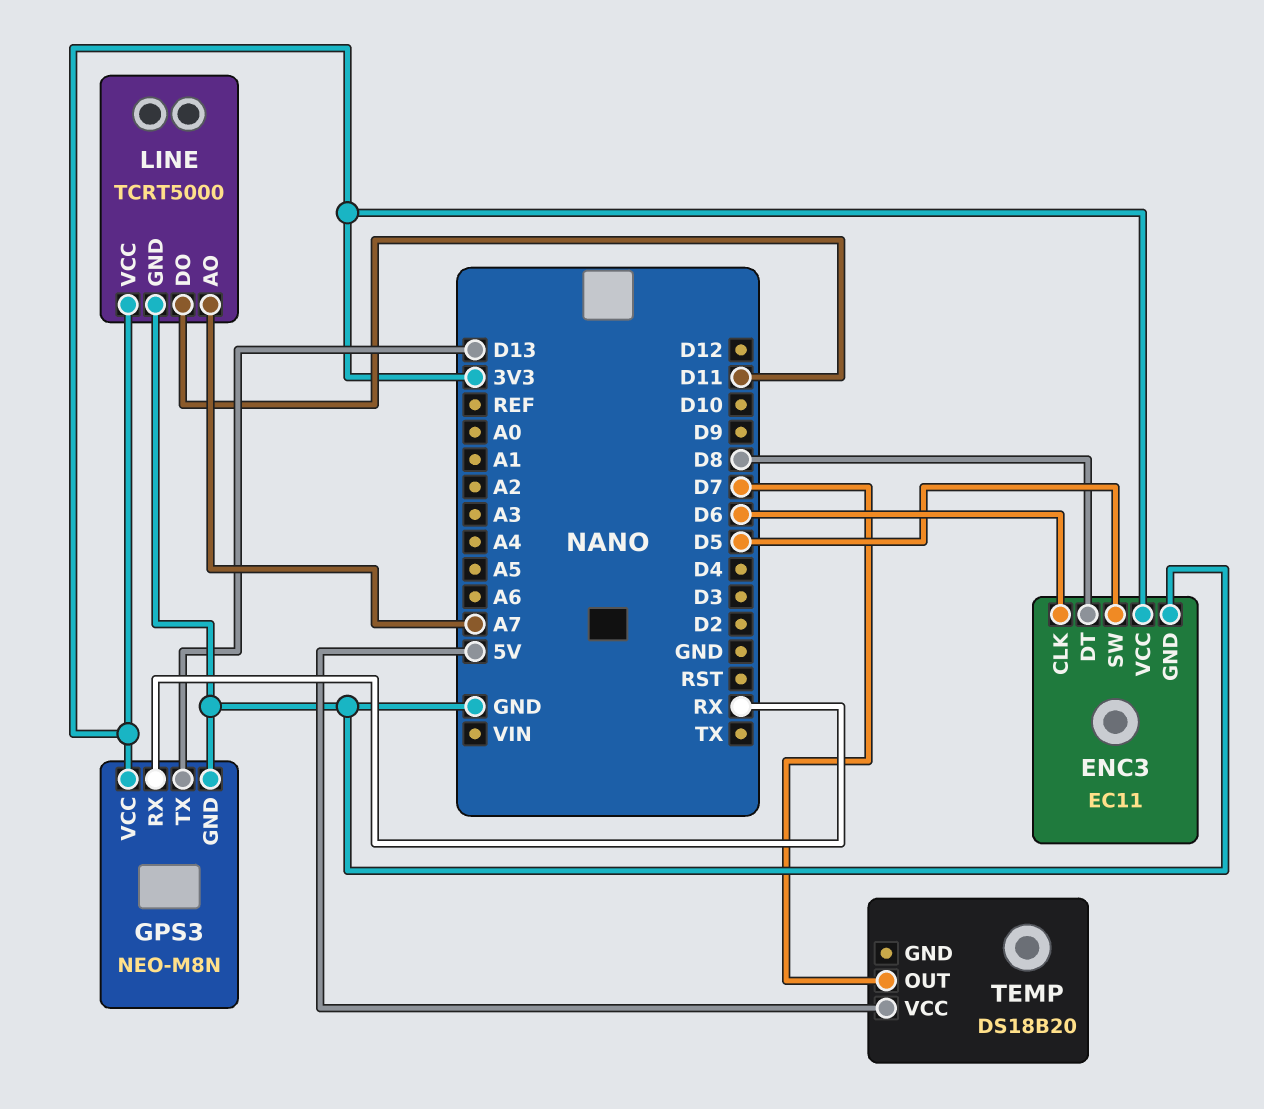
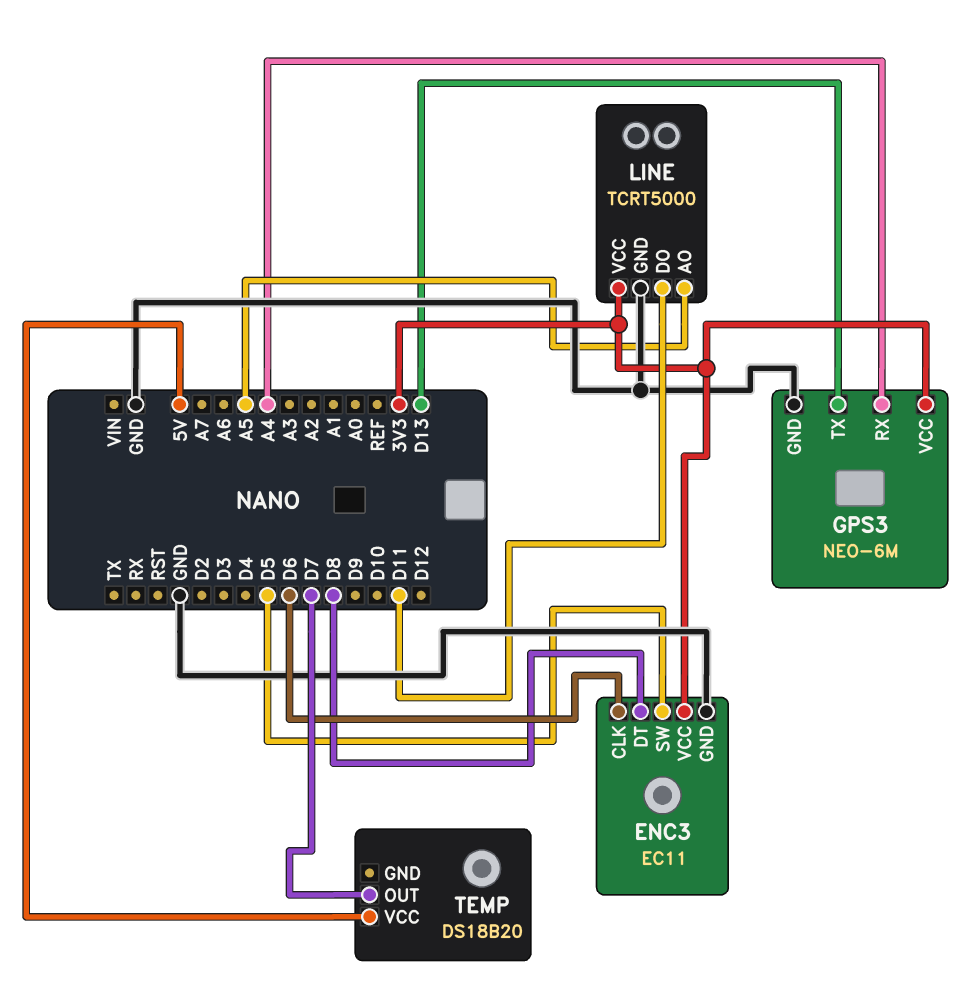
GPS3: NEO-M8N -> NEO-6M
GPS3 pin RX: RX -> A4
LINE pin AO: A7 -> A5

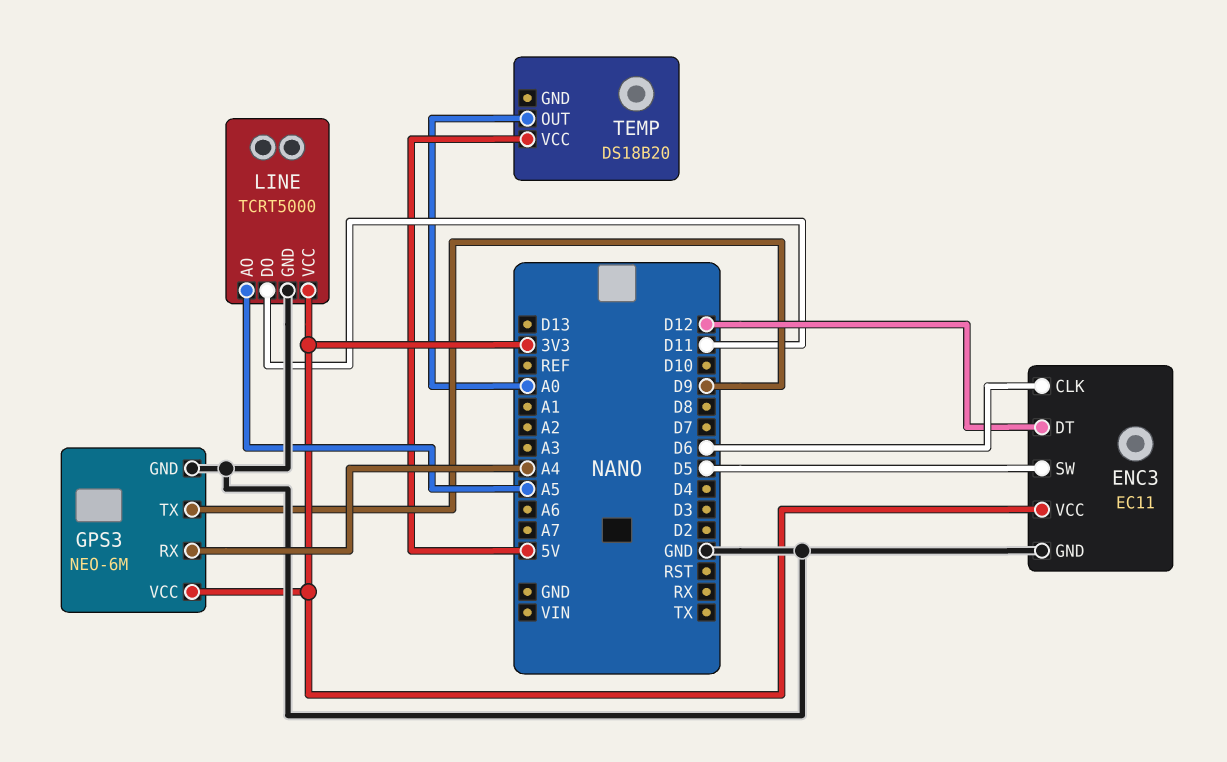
ENC3 pin DT: D8 -> D12
GPS3 pin TX: D13 -> D9
TEMP pin OUT: D7 -> A0

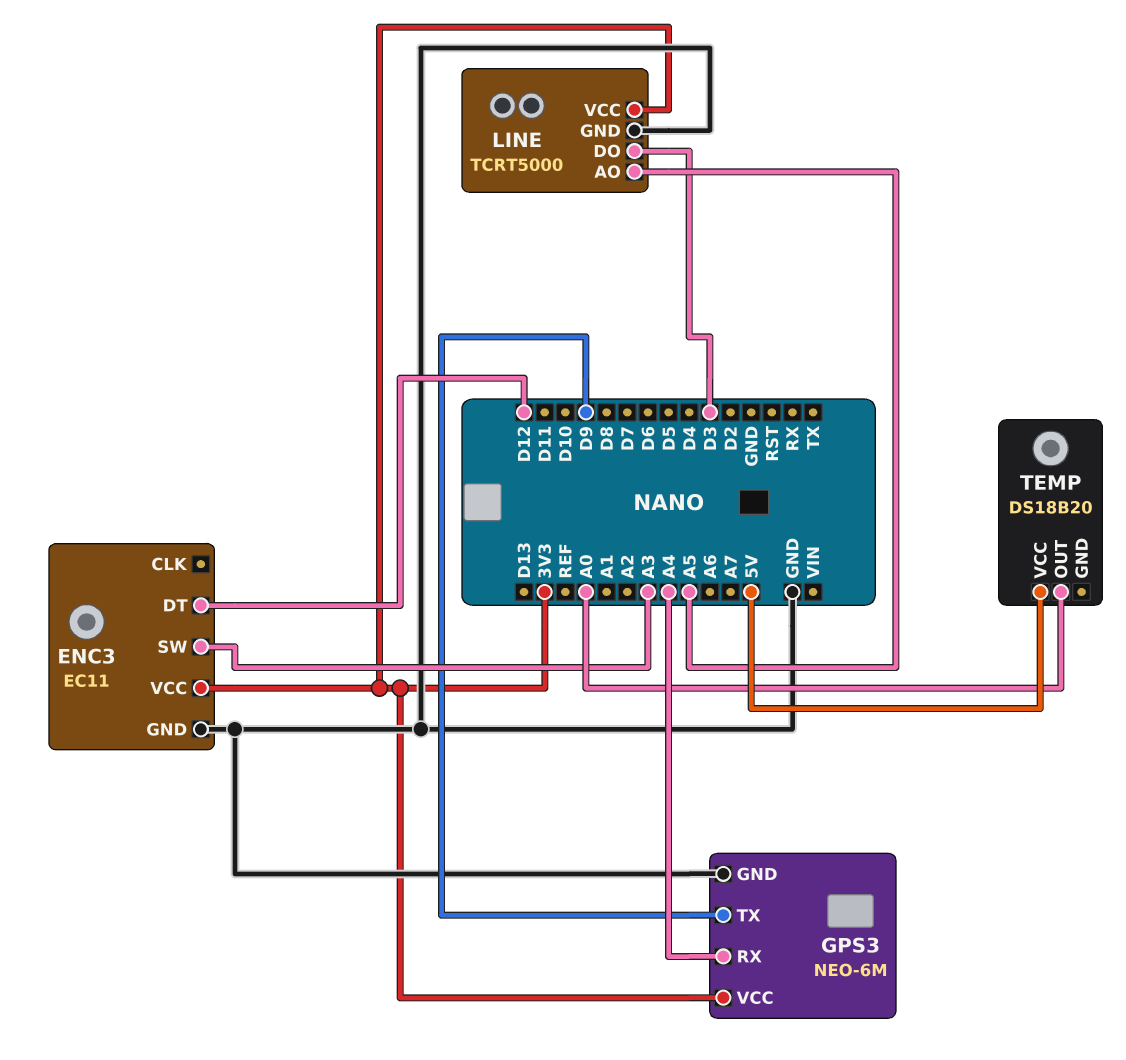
ENC3 pin CLK: D6 -> none
ENC3 pin SW: D5 -> A3
LINE pin DO: D11 -> D3

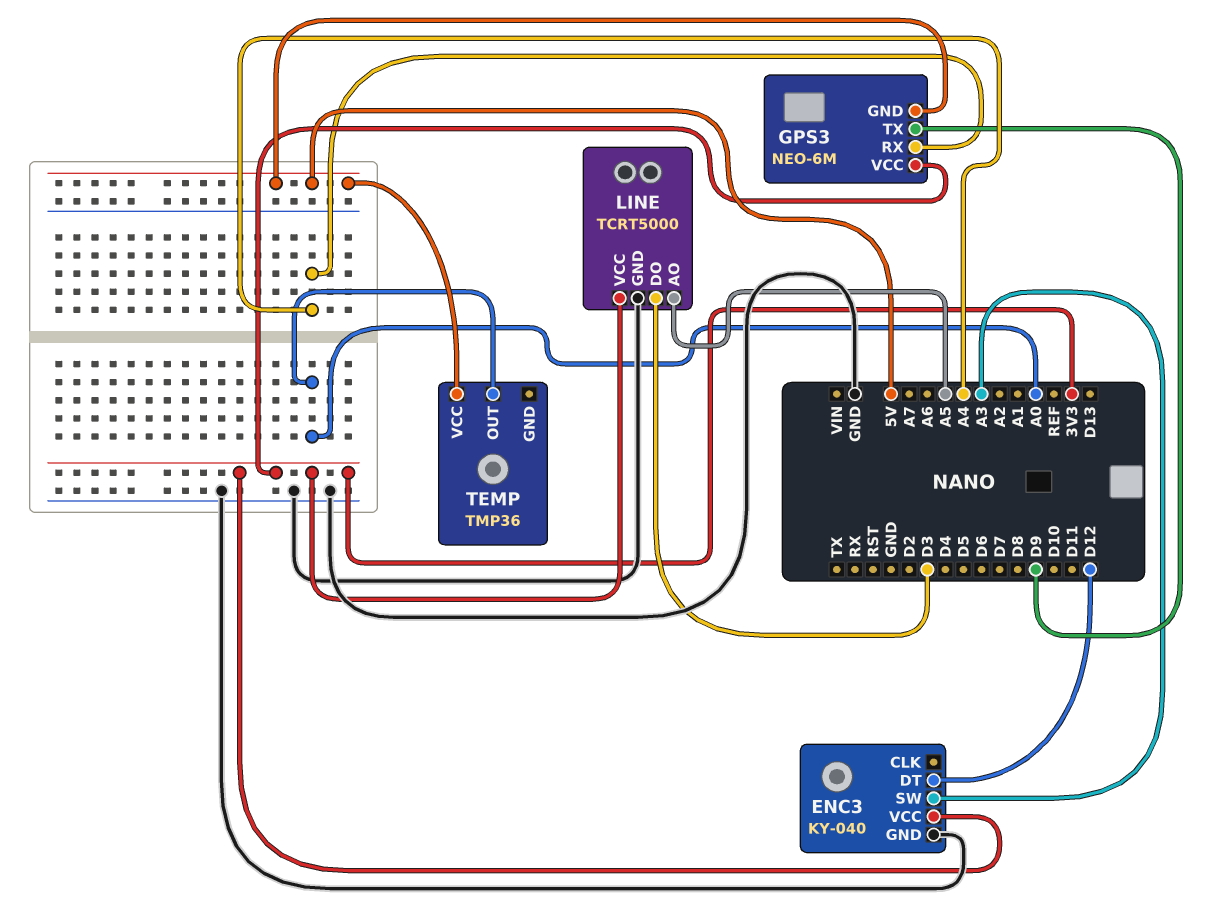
ENC3: EC11 -> KY-040
GPS3 pin GND: GND -> 5V
TEMP: DS18B20 -> TMP36

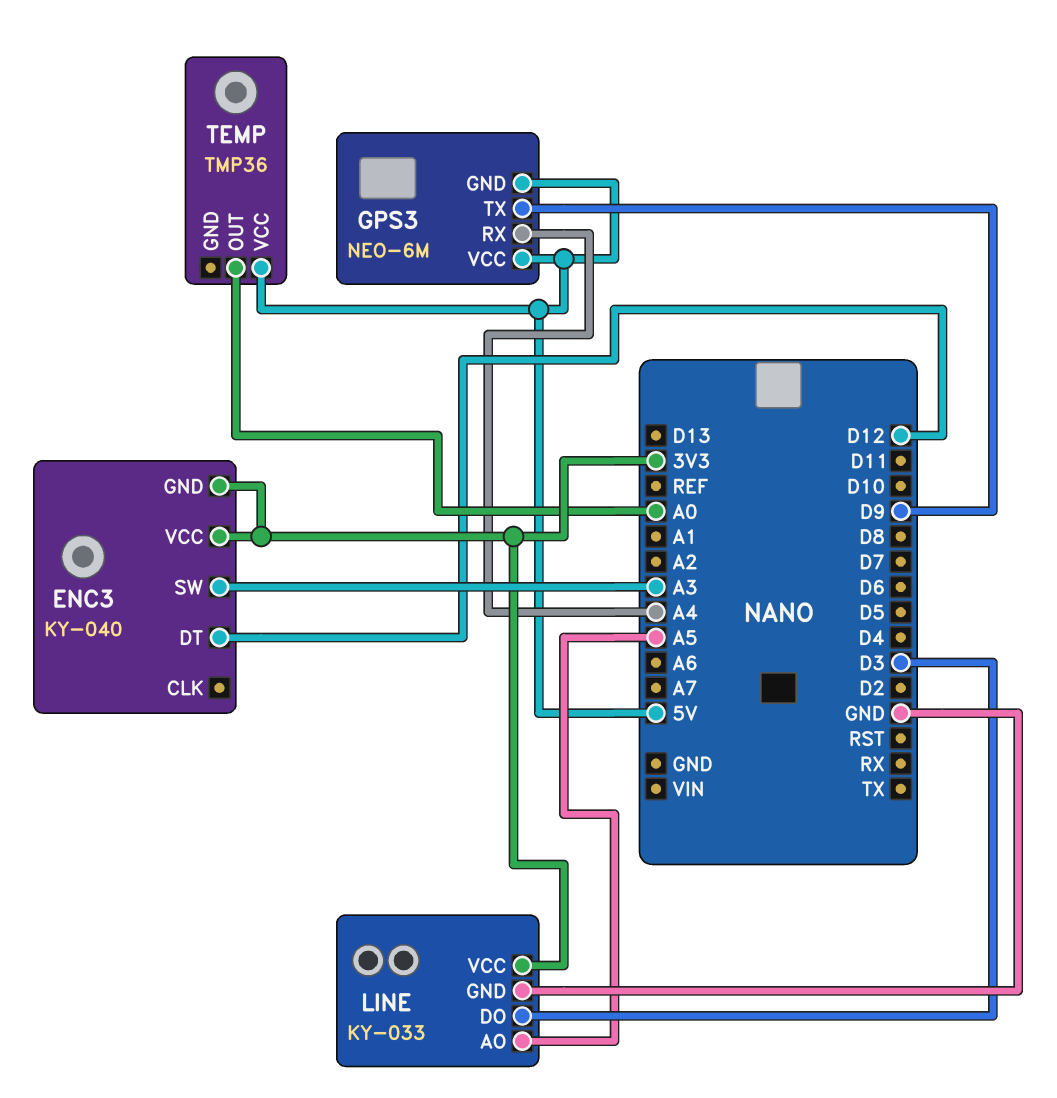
ENC3 pin GND: GND -> 3V3
GPS3 pin VCC: 3V3 -> 5V
LINE: TCRT5000 -> KY-033

